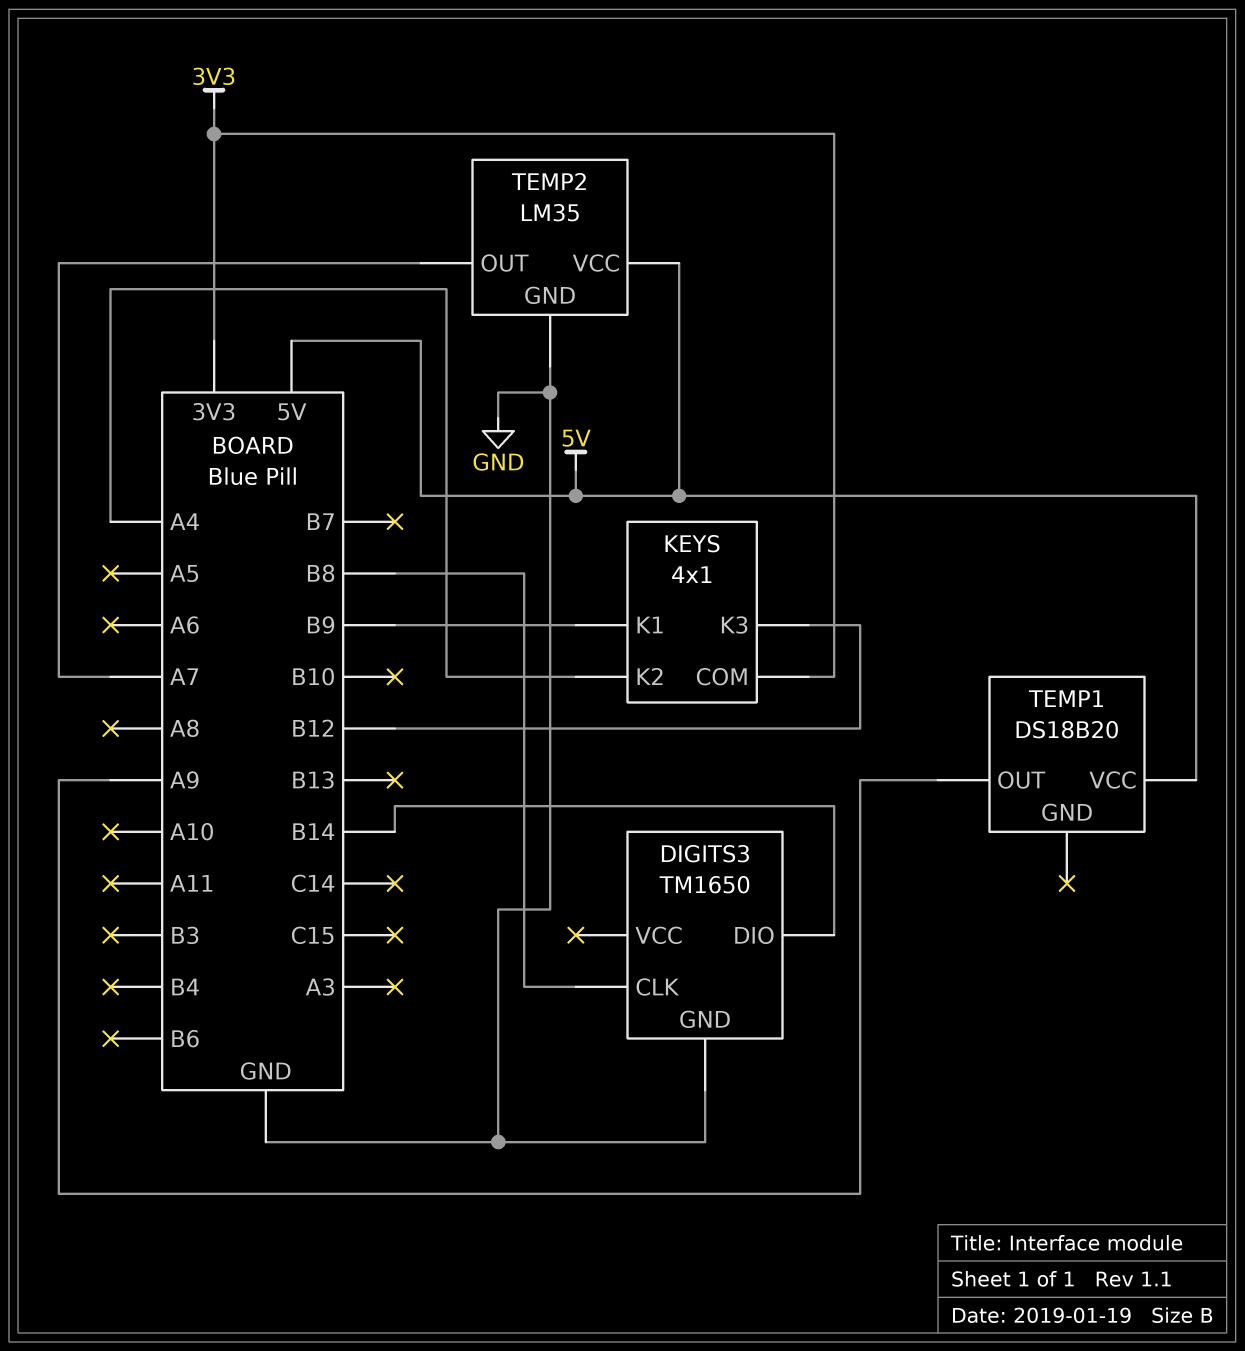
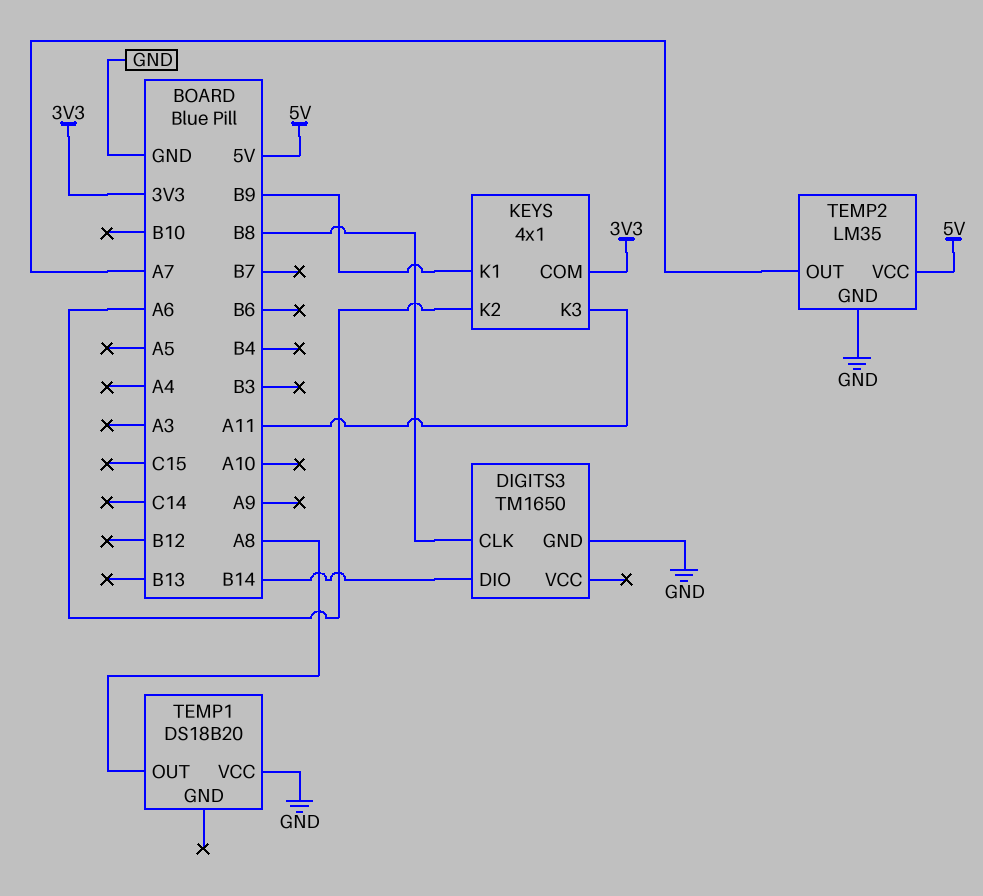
KEYS pin K2: A4 -> A6
KEYS pin K3: B12 -> A11
TEMP1 pin OUT: A9 -> A8
TEMP1 pin VCC: 5V -> GND

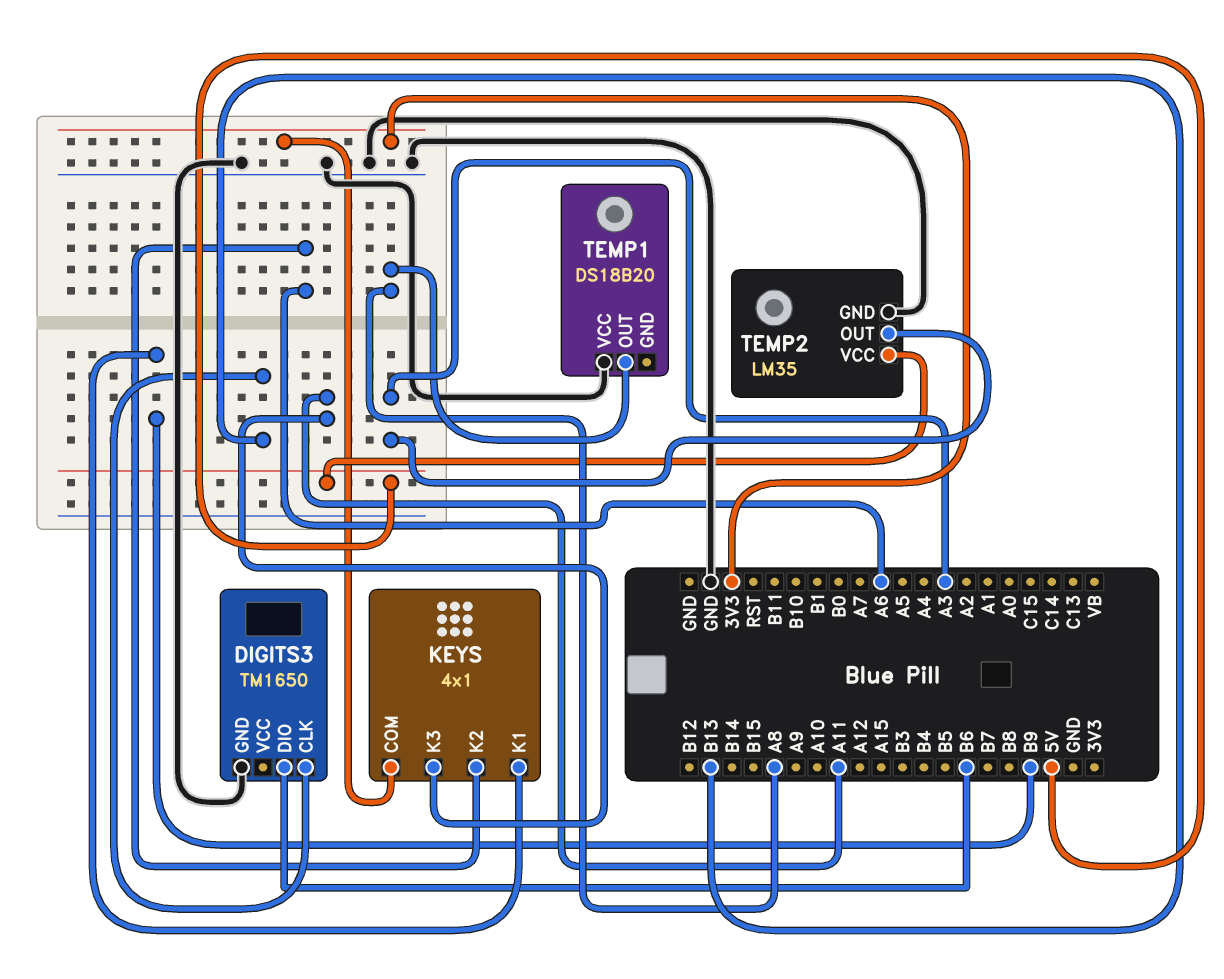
DIGITS3 pin CLK: B8 -> B13
DIGITS3 pin DIO: B14 -> B6
TEMP2 pin OUT: A7 -> A3

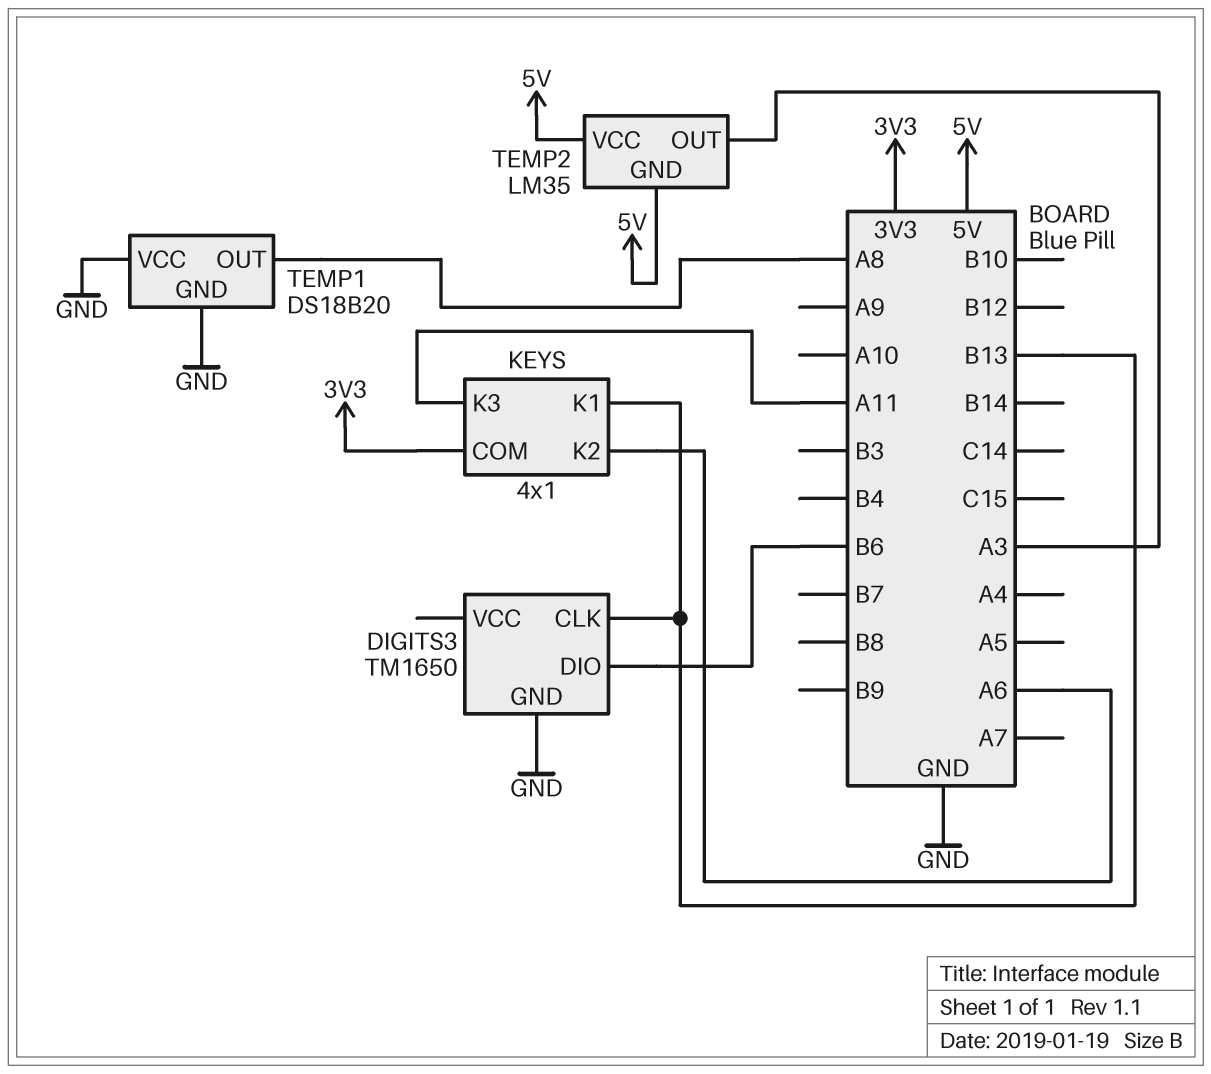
KEYS pin K1: B9 -> B13
TEMP1 pin GND: none -> GND
TEMP2 pin GND: GND -> 5V

